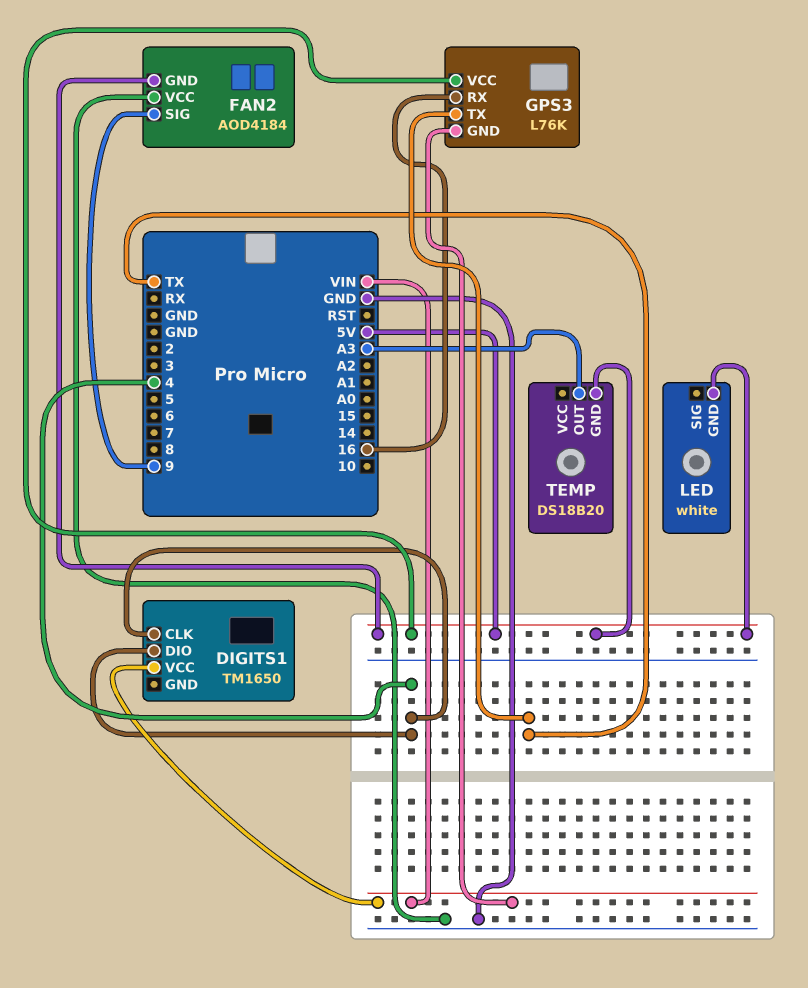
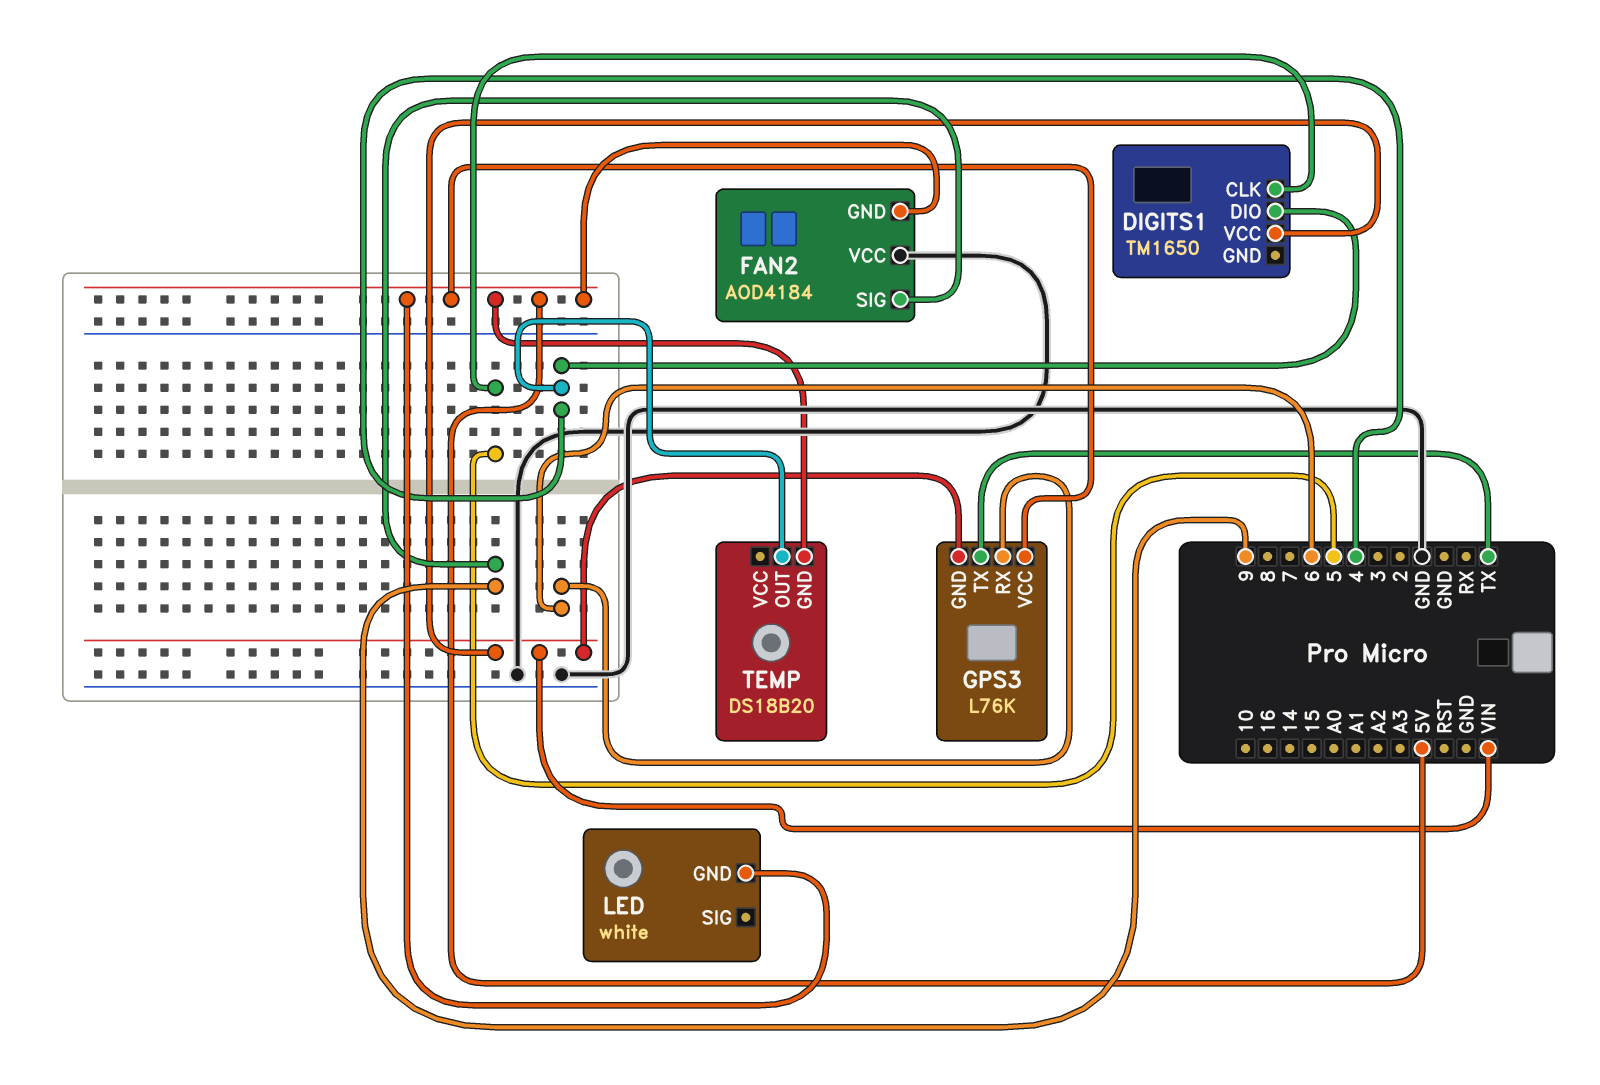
DIGITS1 pin CLK: 4 -> 5
GPS3 pin RX: 16 -> 6
TEMP pin OUT: A3 -> 4

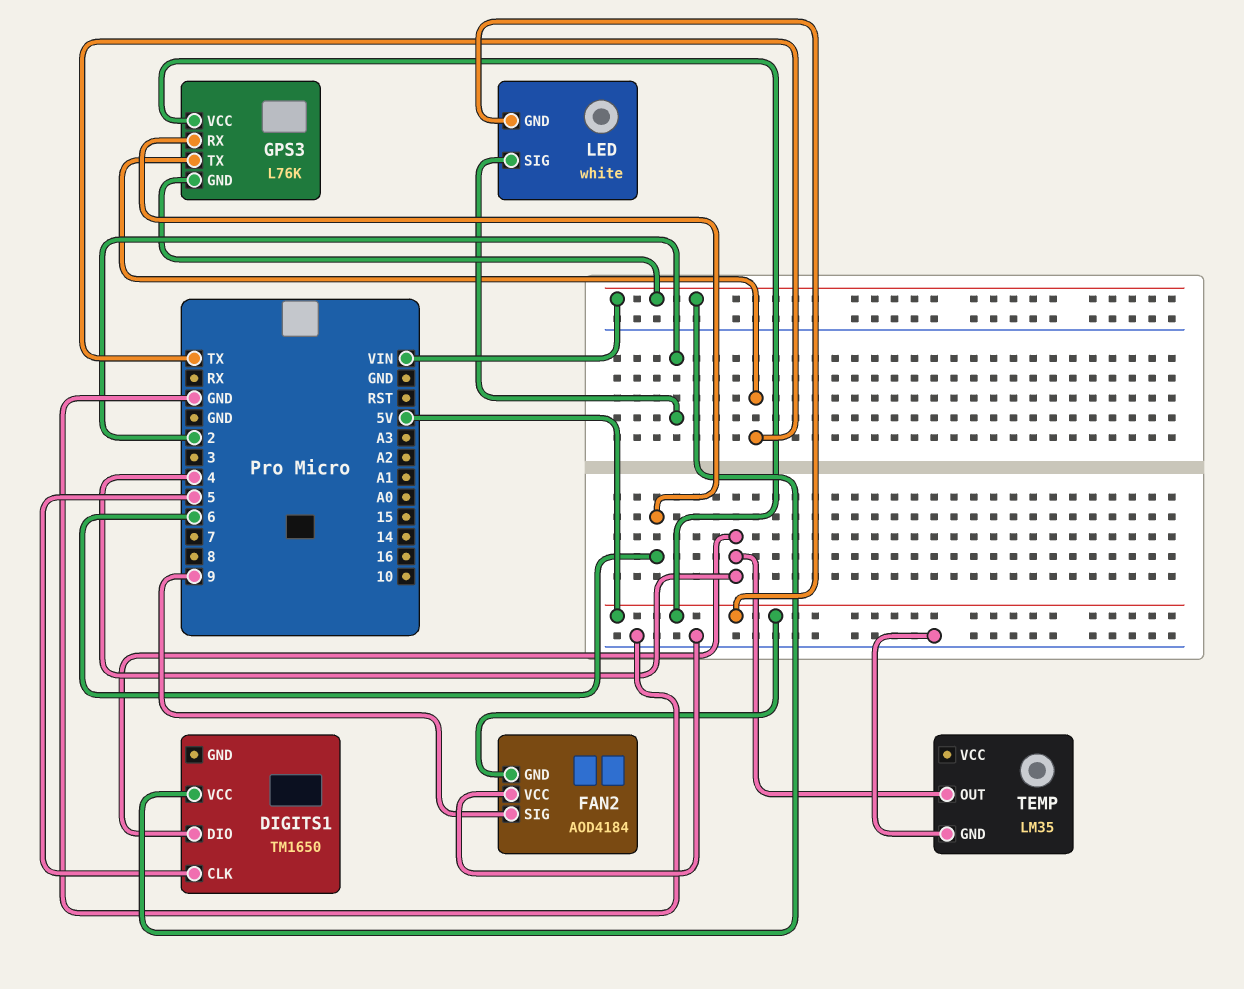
LED pin SIG: none -> 2
TEMP: DS18B20 -> LM35
TEMP pin GND: 5V -> GND

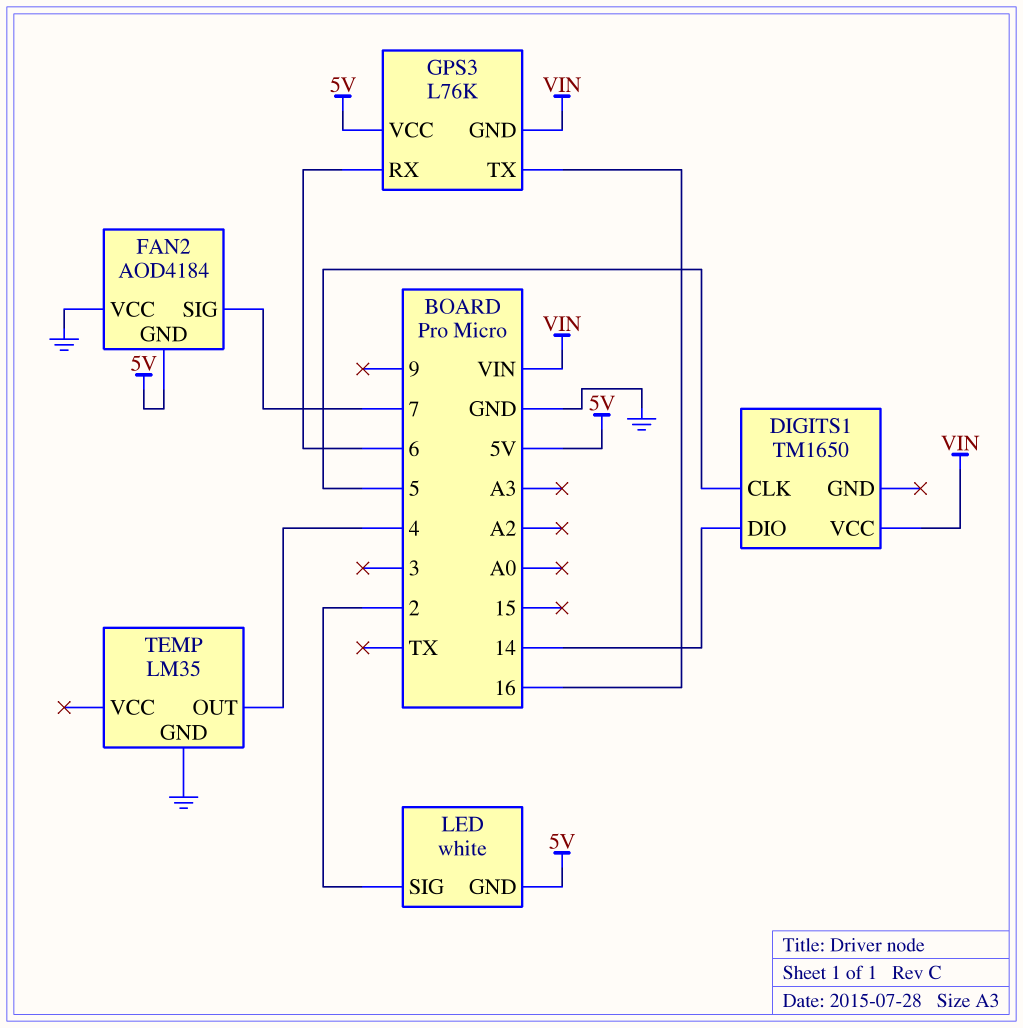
DIGITS1 pin DIO: 4 -> 14
FAN2 pin SIG: 9 -> 7
GPS3 pin TX: TX -> 16

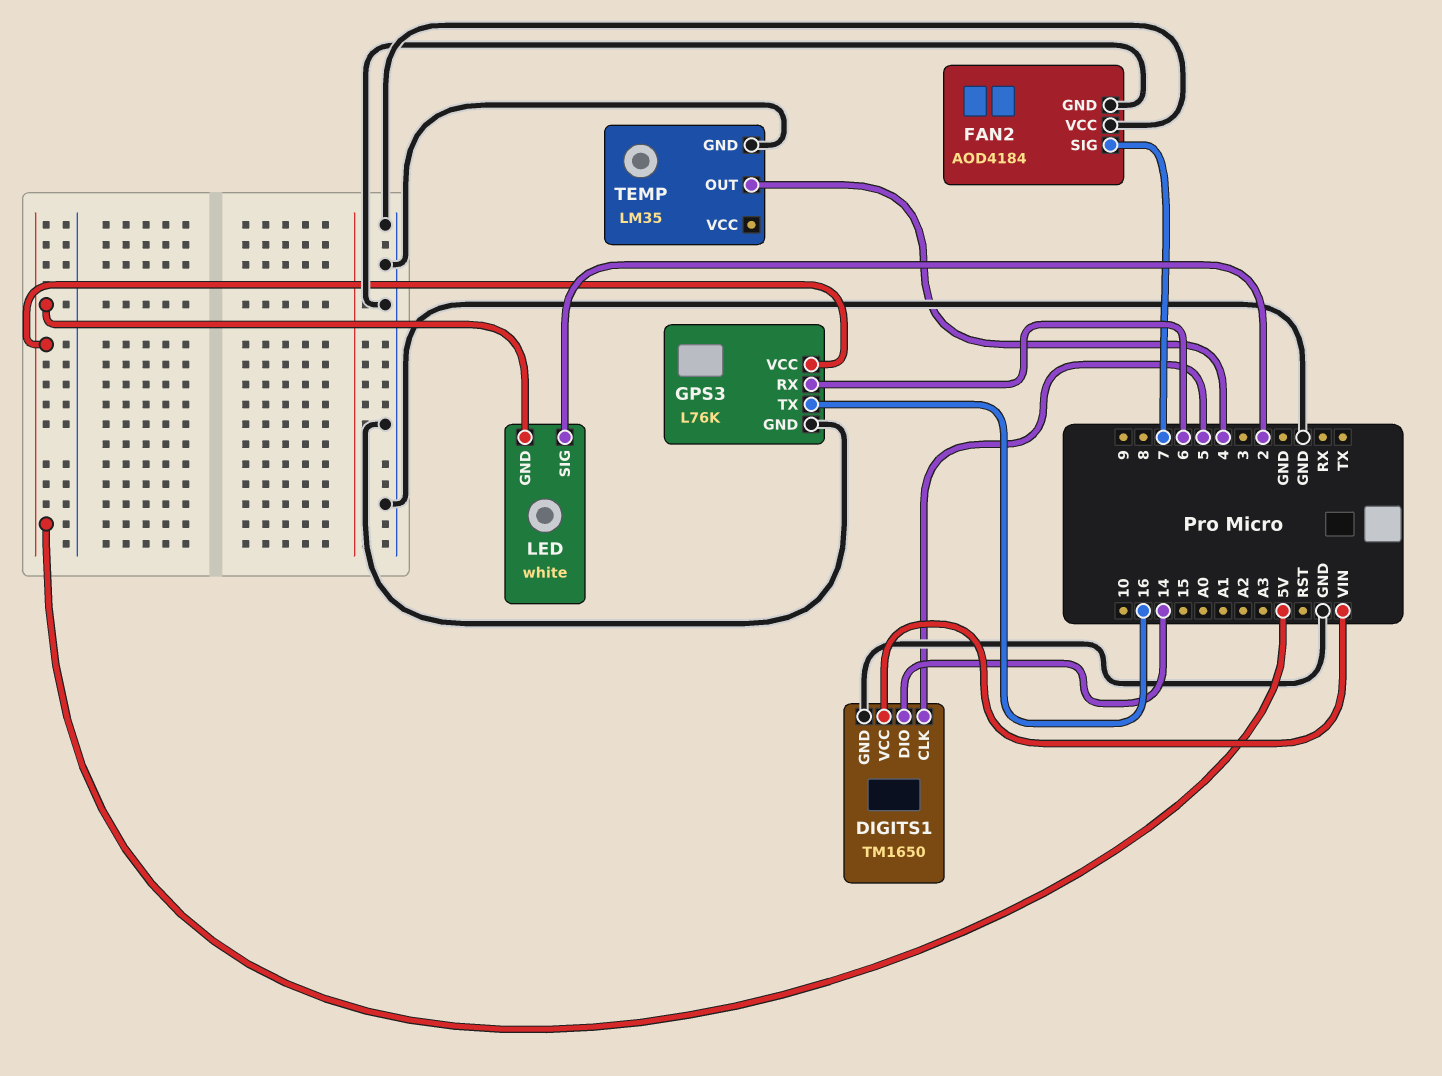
DIGITS1 pin GND: none -> GND
FAN2 pin GND: 5V -> GND
GPS3 pin GND: VIN -> GND

